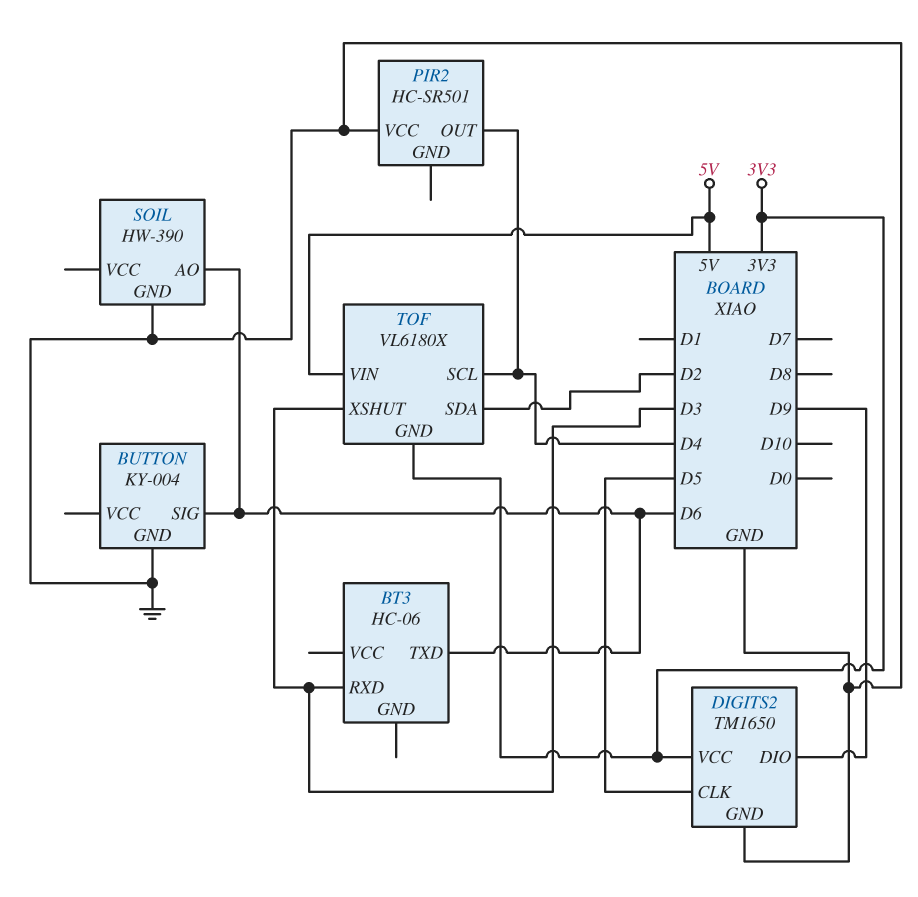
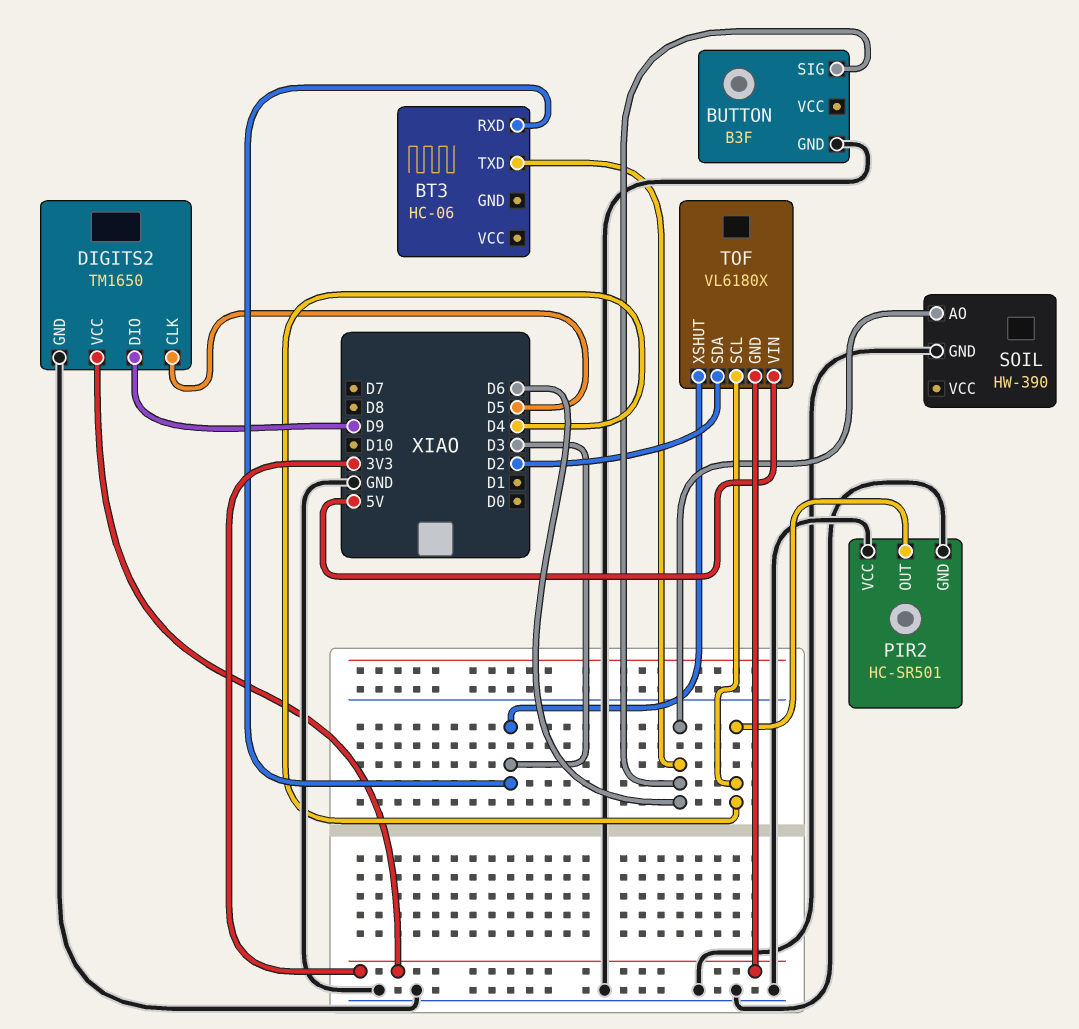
BUTTON: KY-004 -> B3F
PIR2 pin GND: none -> GND

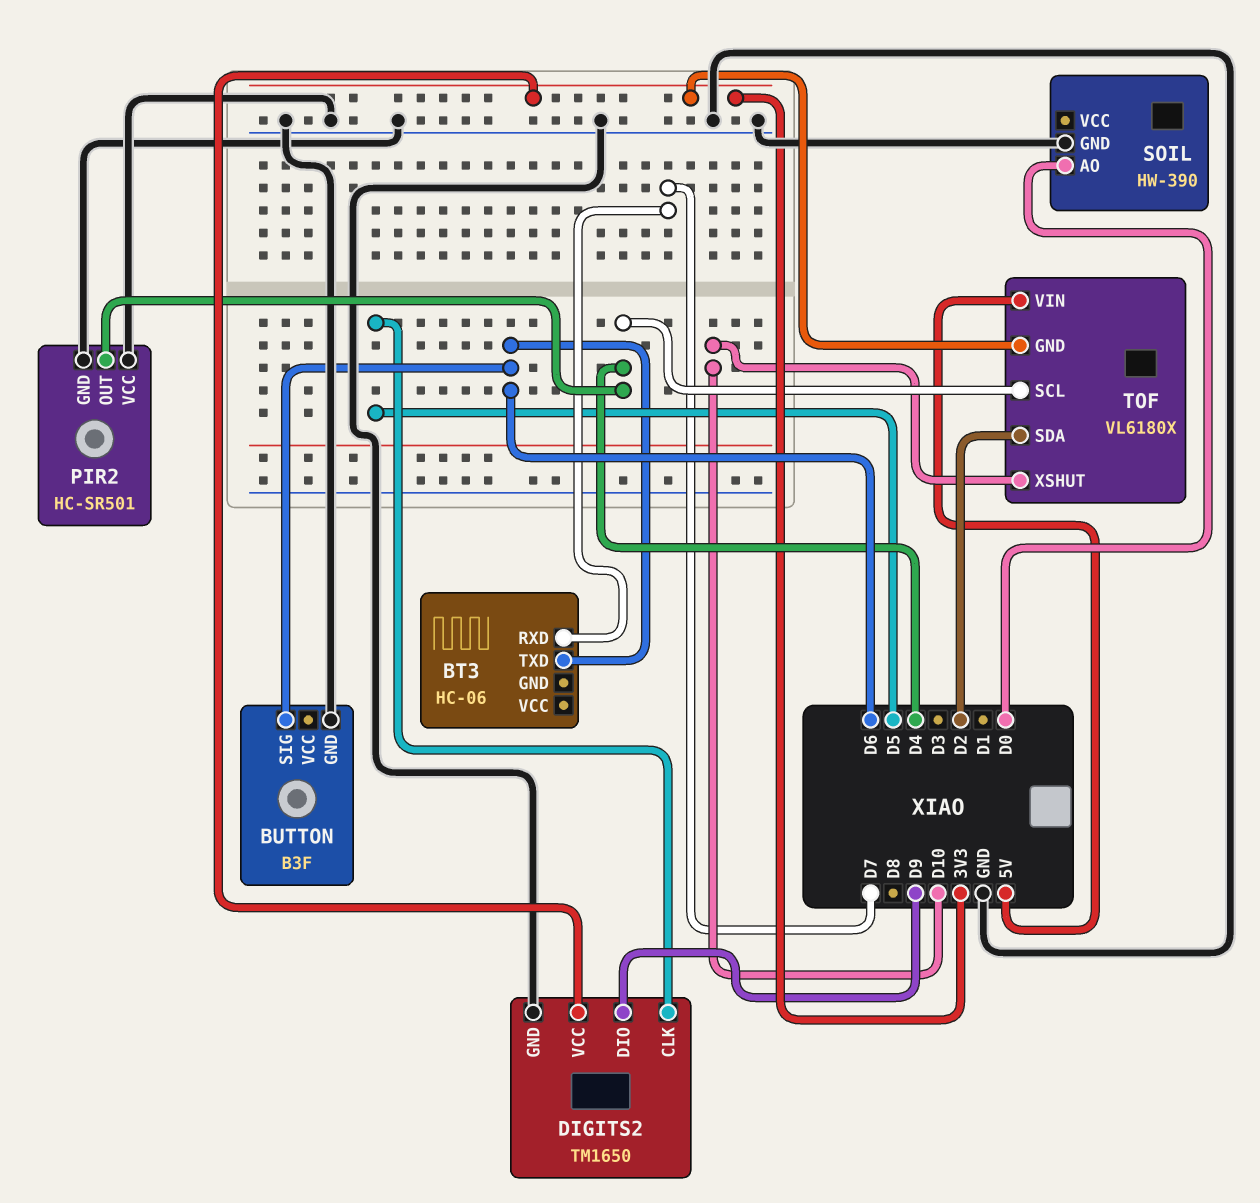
BT3 pin RXD: D3 -> D7
SOIL pin AO: D6 -> D0
TOF pin XSHUT: D3 -> D10

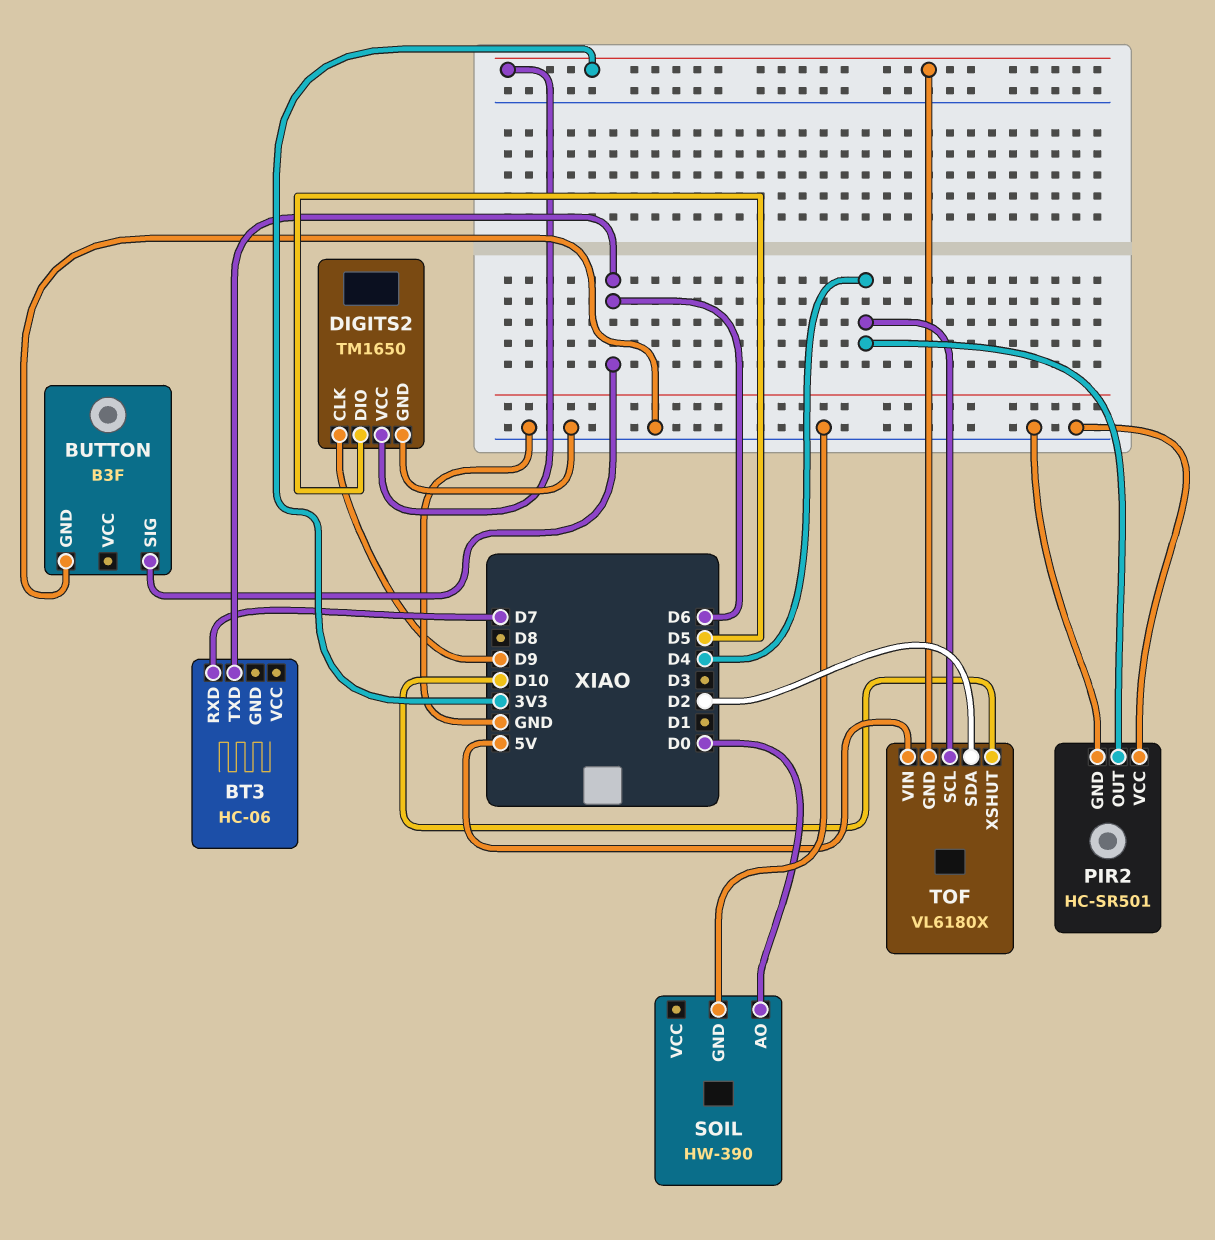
DIGITS2 pin CLK: D5 -> D9
DIGITS2 pin DIO: D9 -> D5

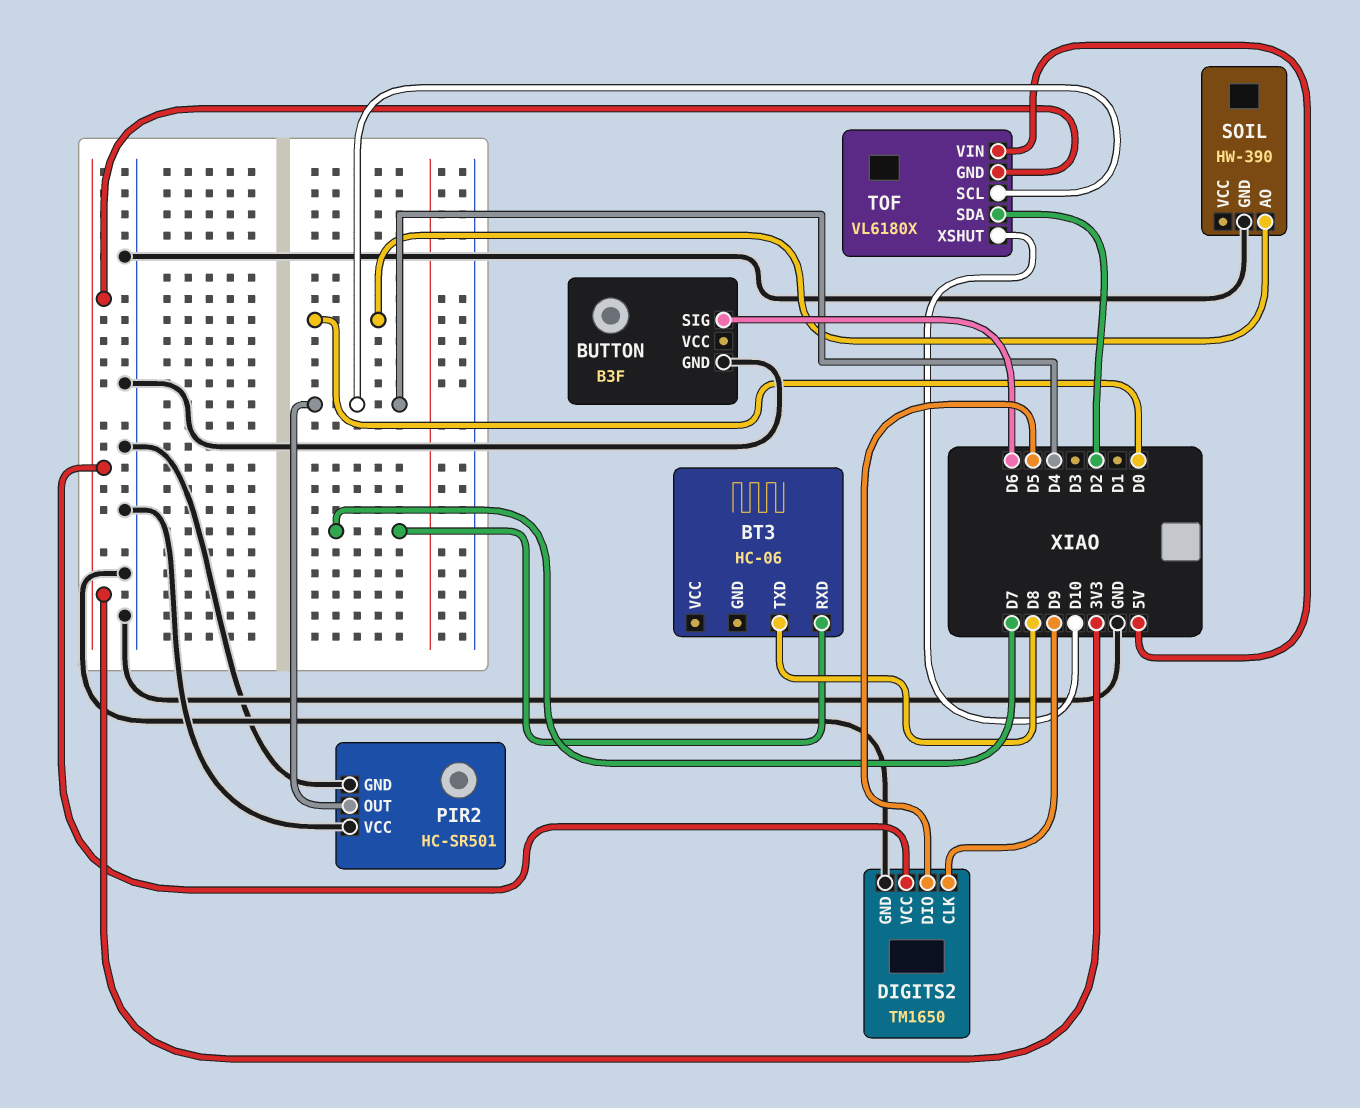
BT3 pin TXD: D6 -> D8

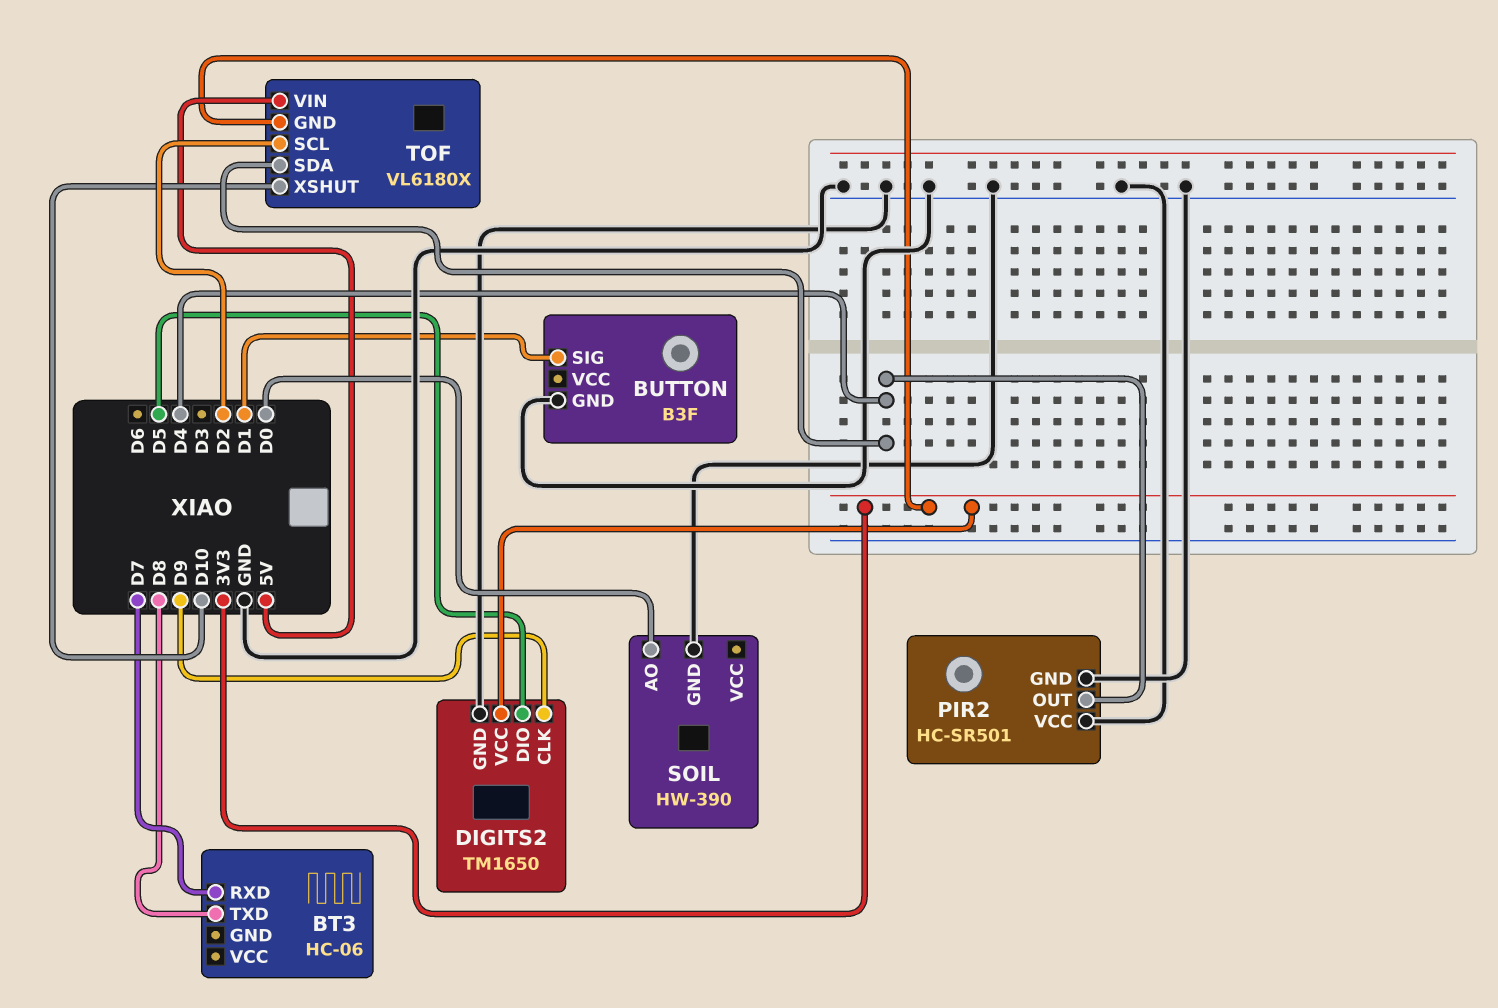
BUTTON pin SIG: D6 -> D1
TOF pin SCL: D4 -> D2
TOF pin SDA: D2 -> D4

